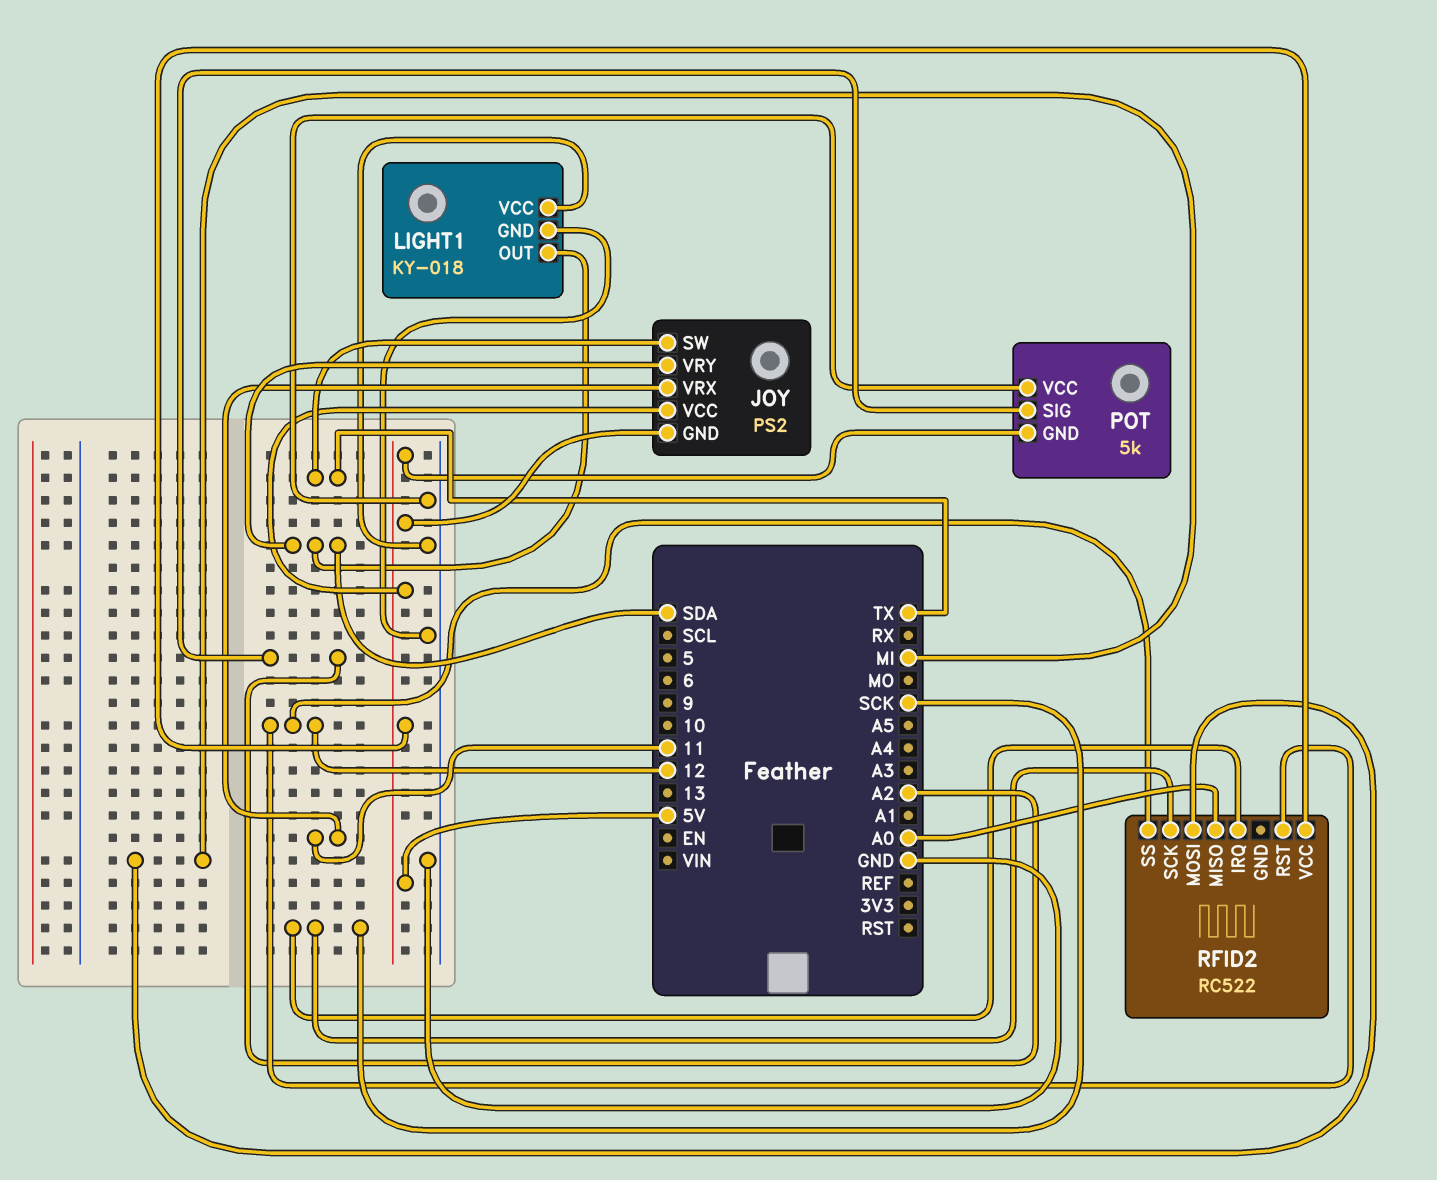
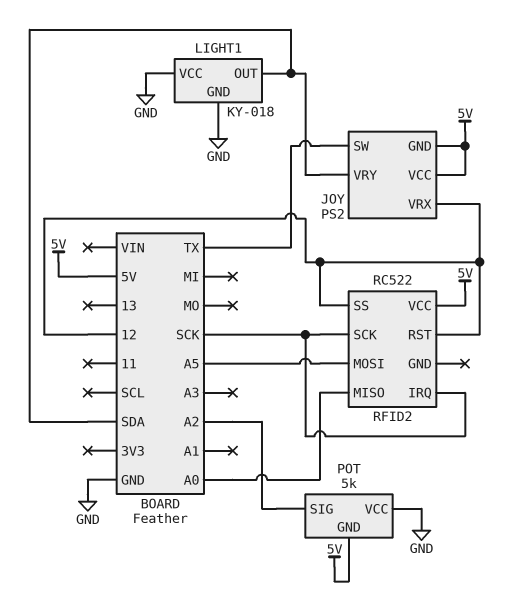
JOY pin VRX: 11 -> 12
RFID2 pin MOSI: MI -> A5

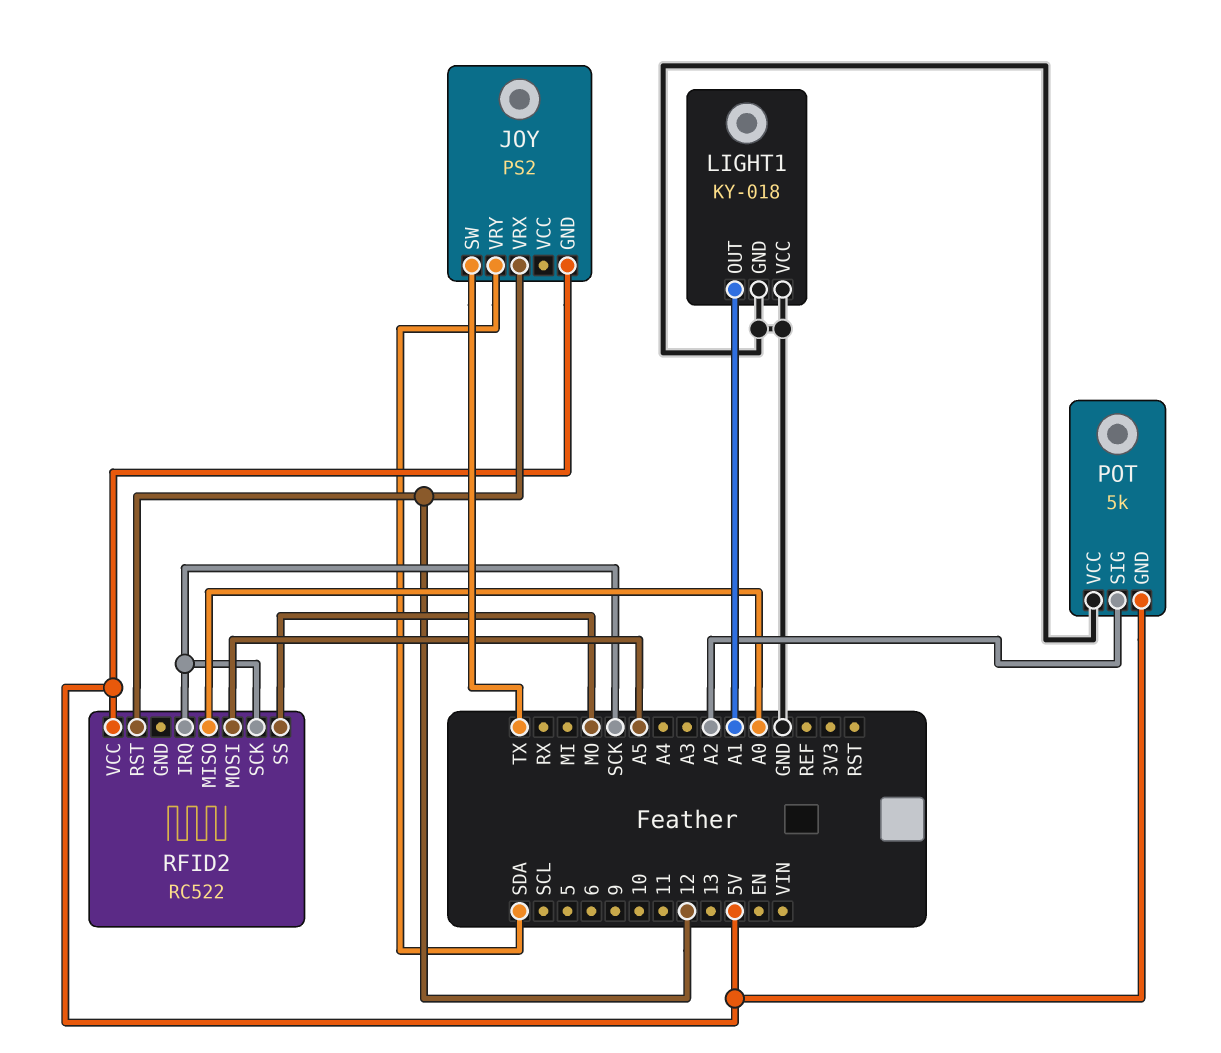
JOY pin VCC: 5V -> none
LIGHT1 pin OUT: SDA -> A1
RFID2 pin SS: 12 -> MO

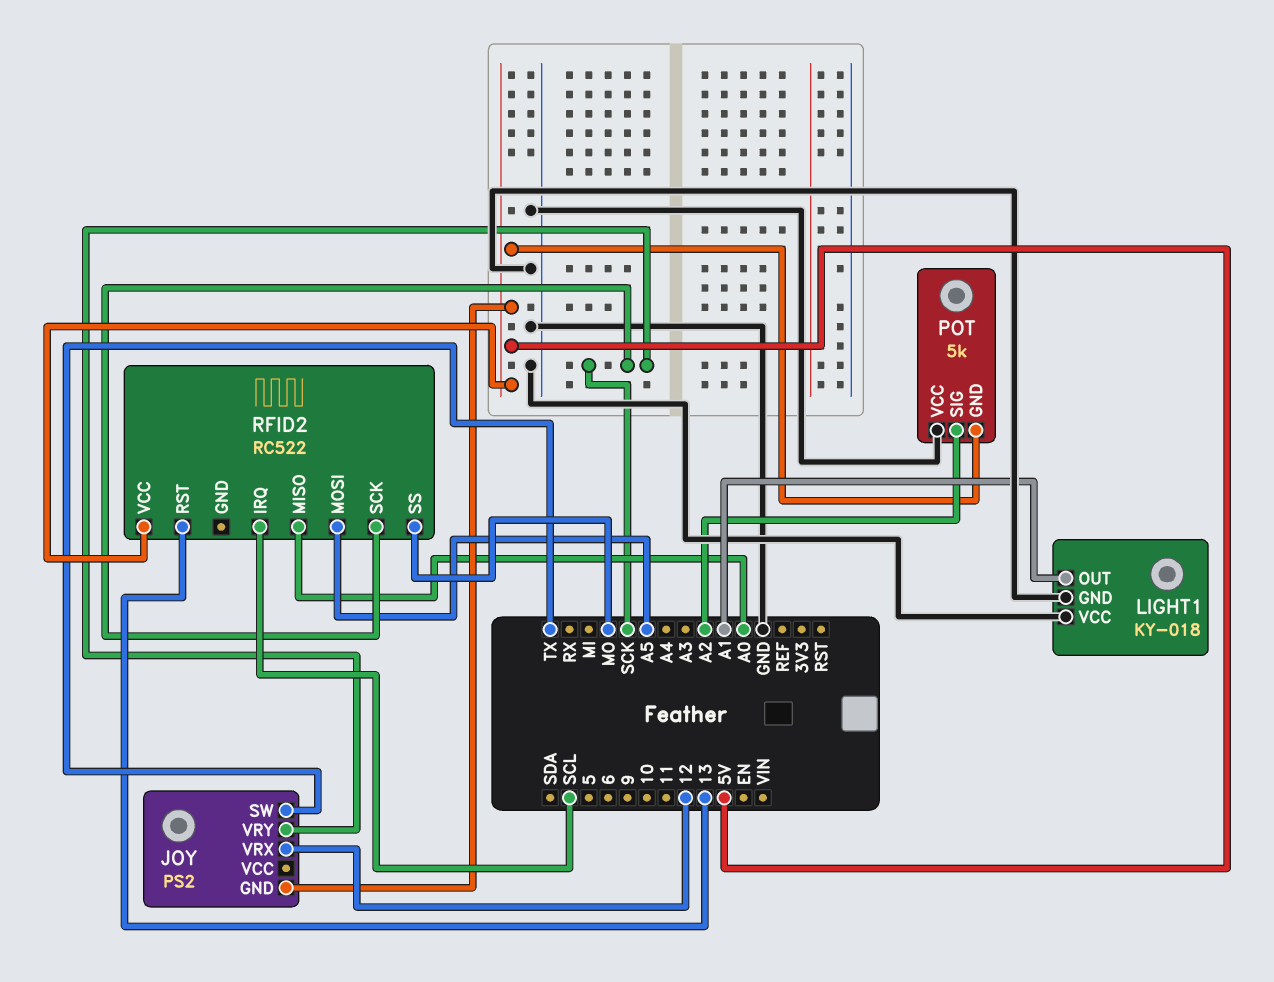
JOY pin VRY: SDA -> SCK
RFID2 pin IRQ: SCK -> SCL
RFID2 pin RST: 12 -> 13

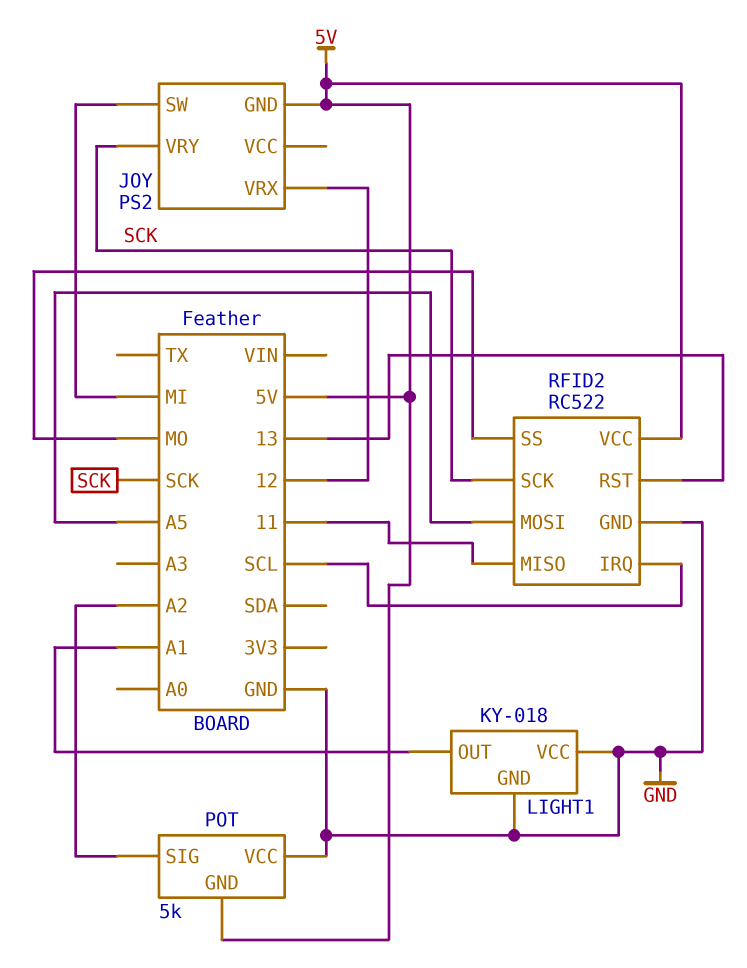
JOY pin SW: TX -> MI
RFID2 pin GND: none -> GND
RFID2 pin MISO: A0 -> 11

